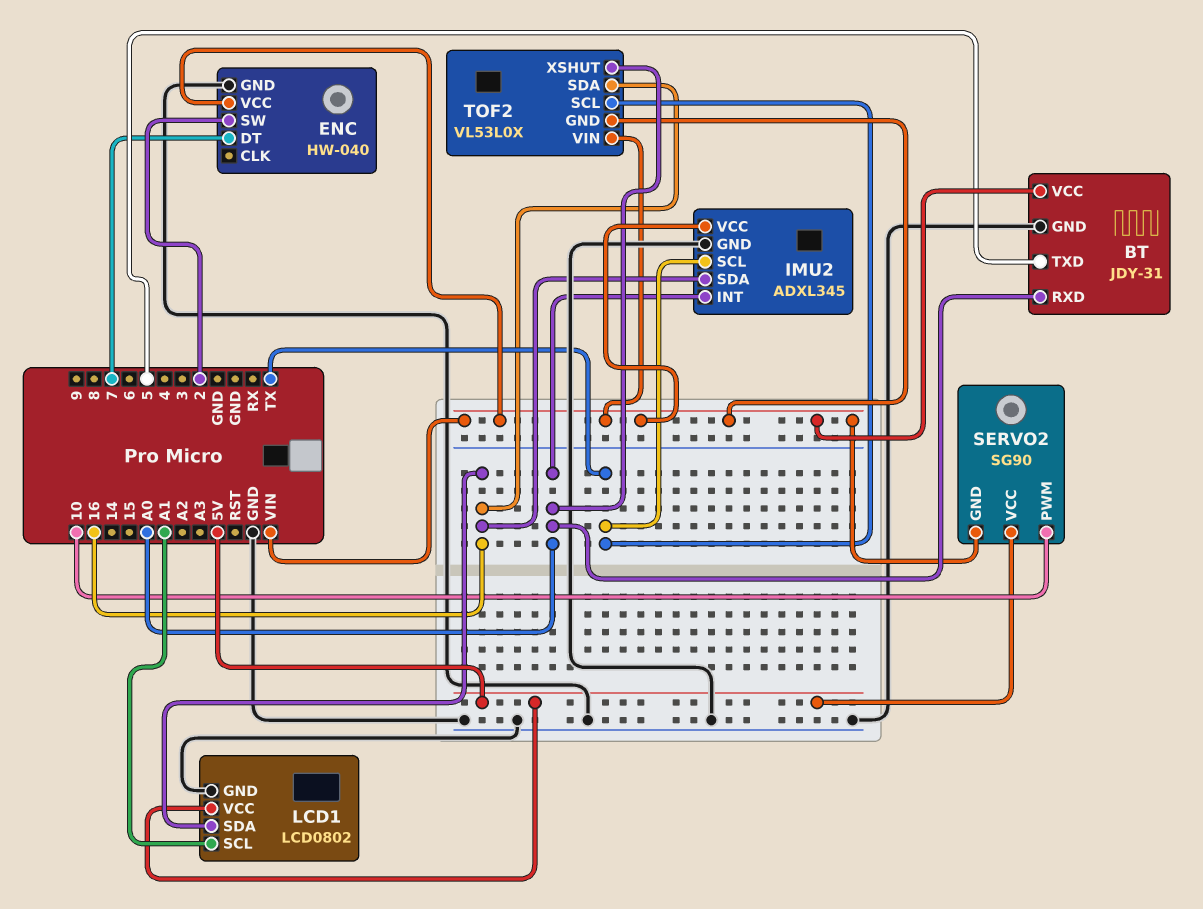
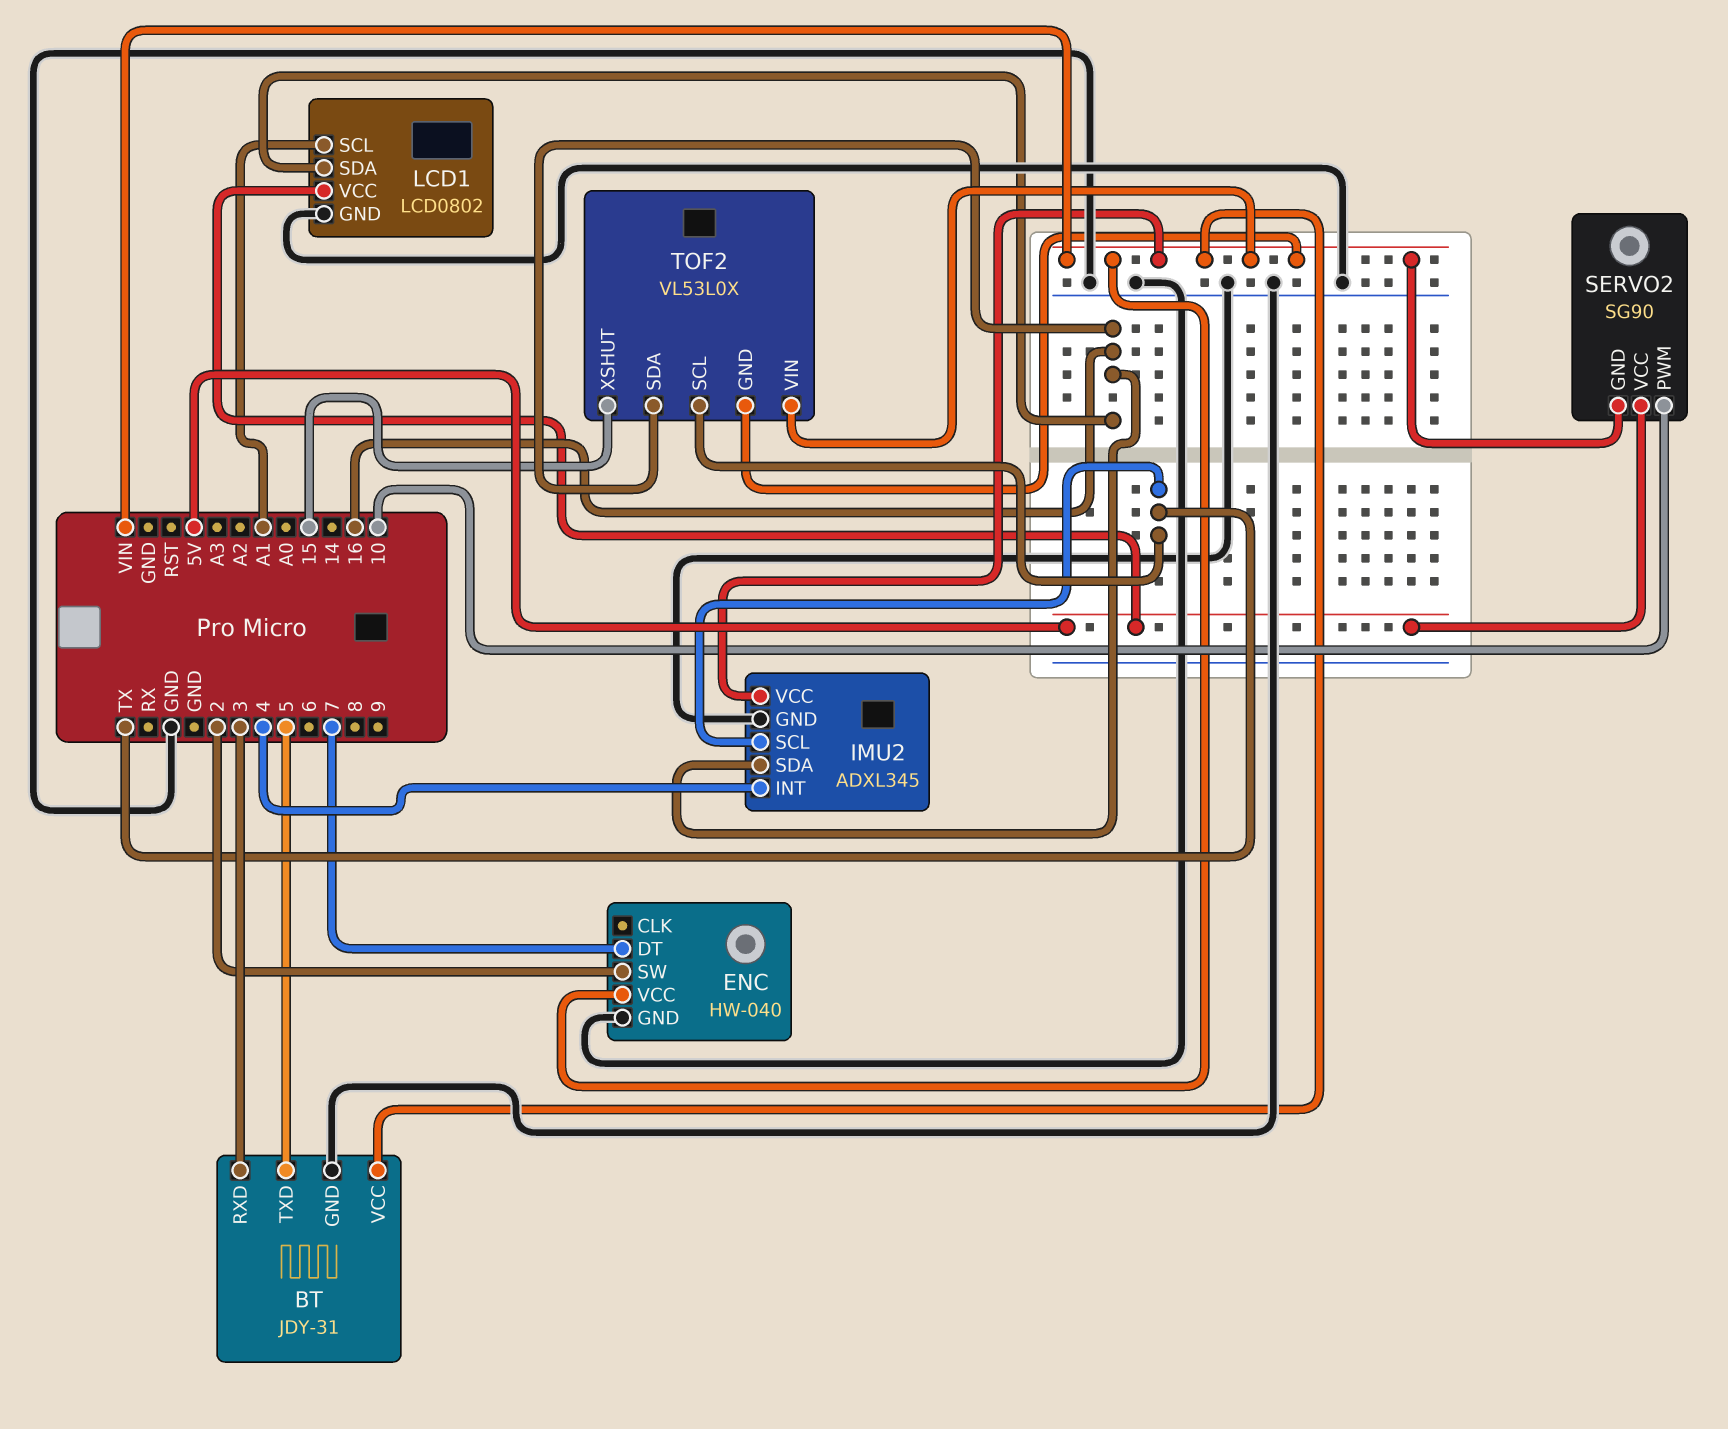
BT pin RXD: A0 -> 3
IMU2 pin INT: A0 -> 4
TOF2 pin XSHUT: A0 -> 15

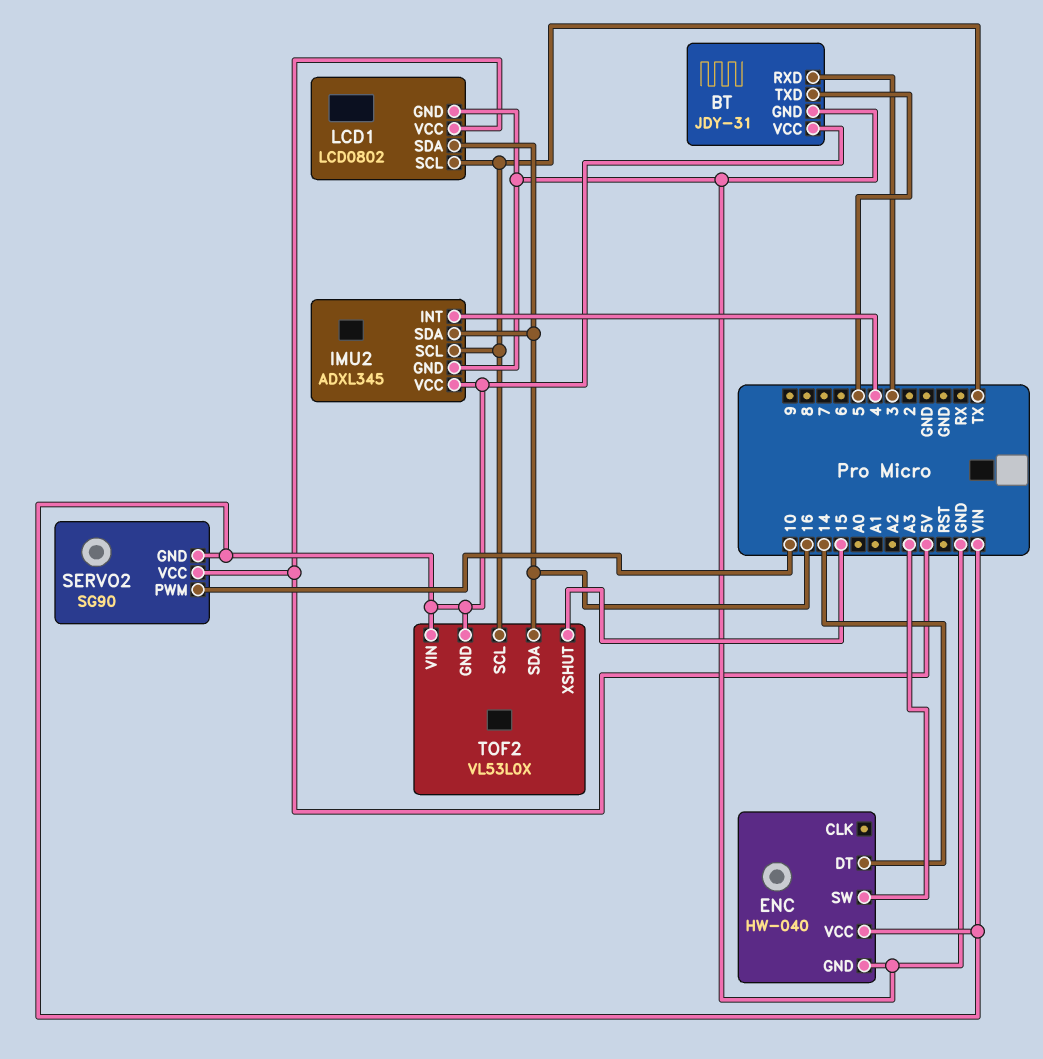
ENC pin DT: 7 -> 14
ENC pin SW: 2 -> A3
LCD1 pin SCL: A1 -> TX

